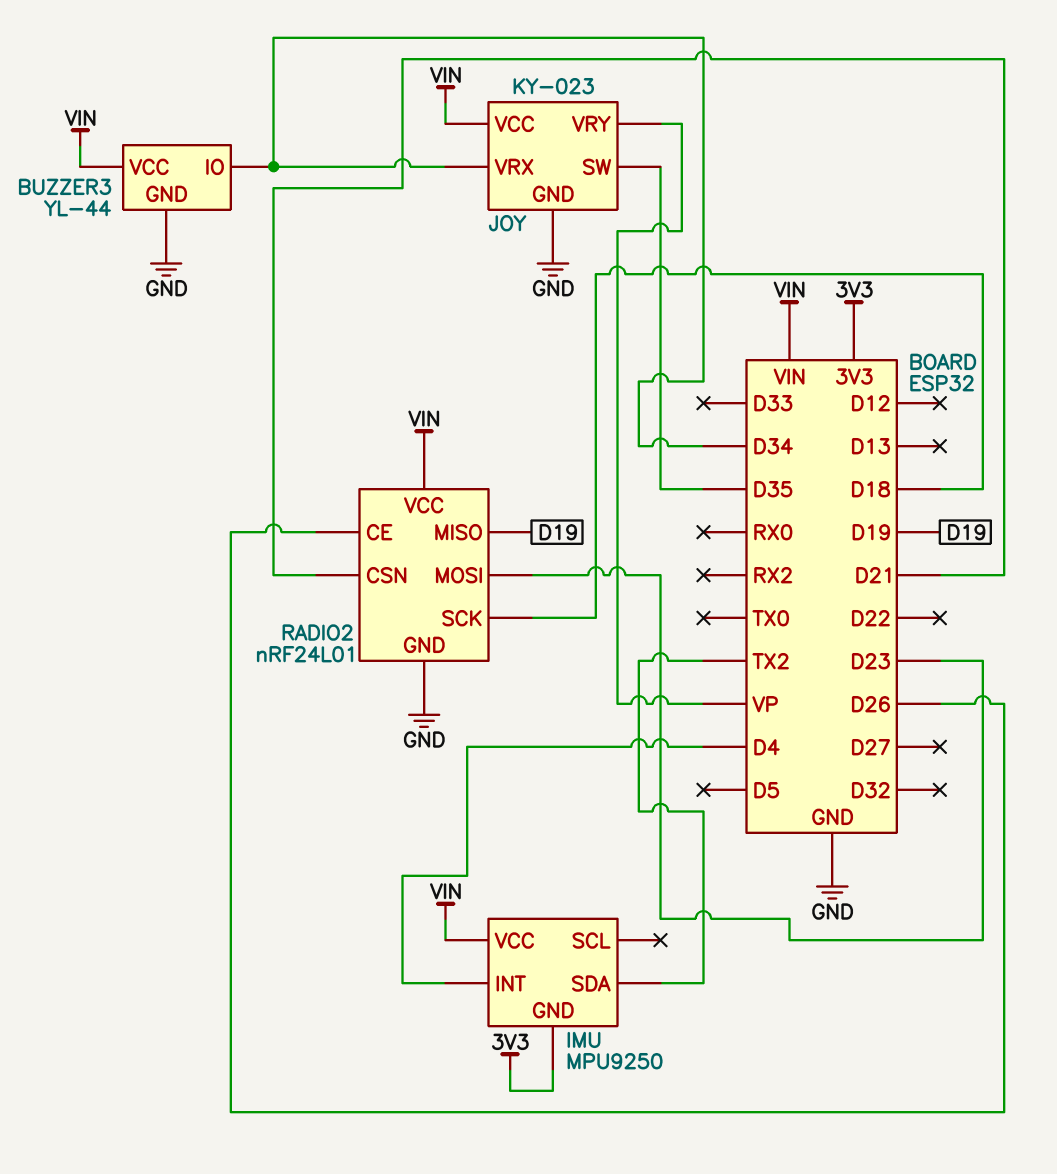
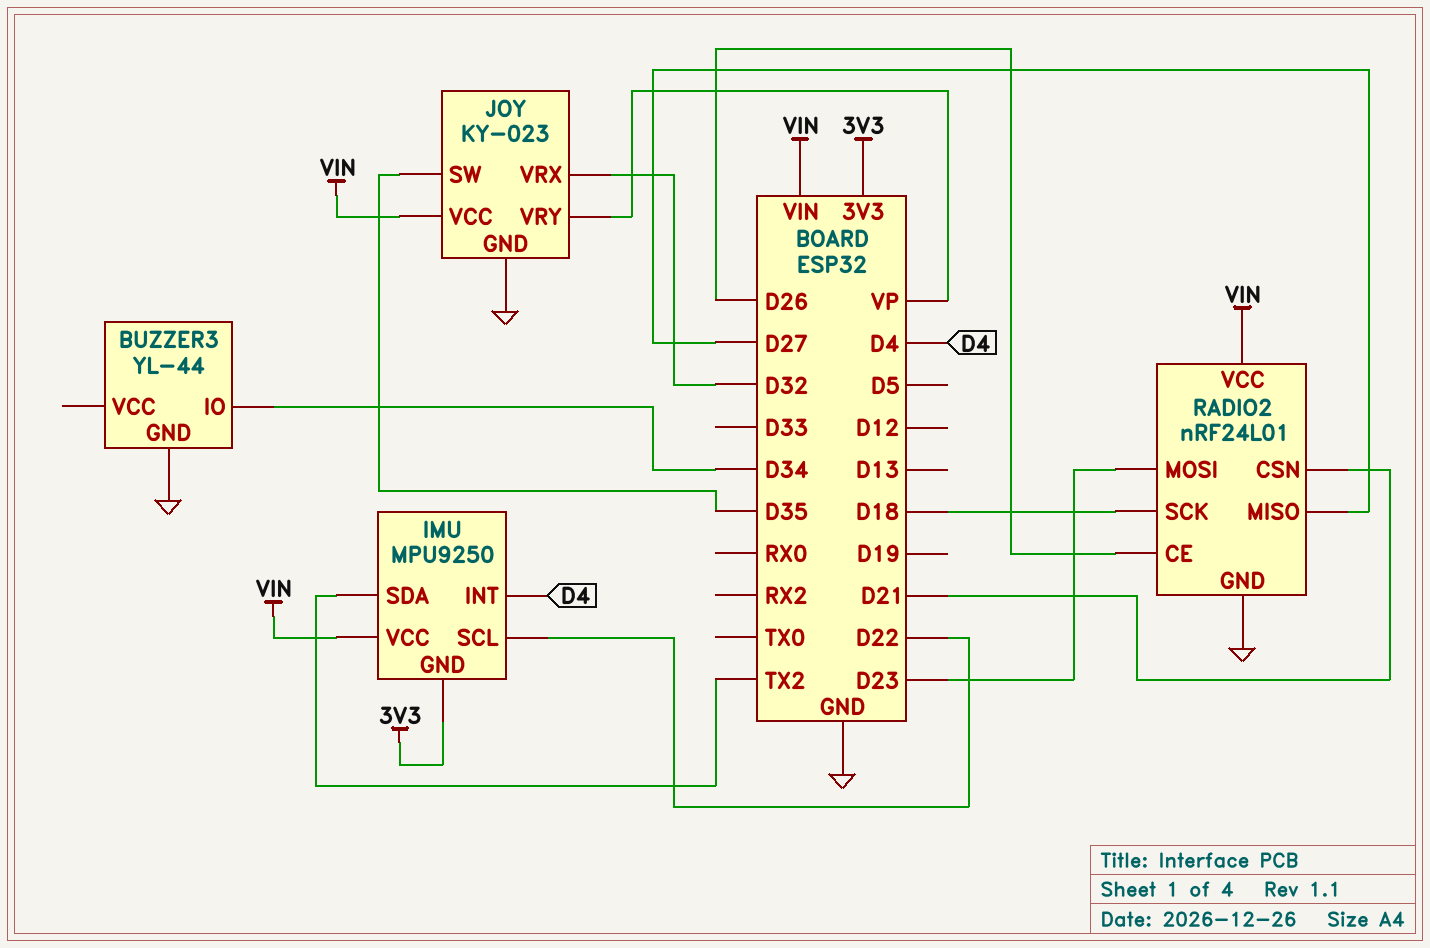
BUZZER3 pin VCC: VIN -> none
IMU pin SCL: none -> D22
JOY pin VRX: D34 -> D32
RADIO2 pin MISO: D19 -> D27

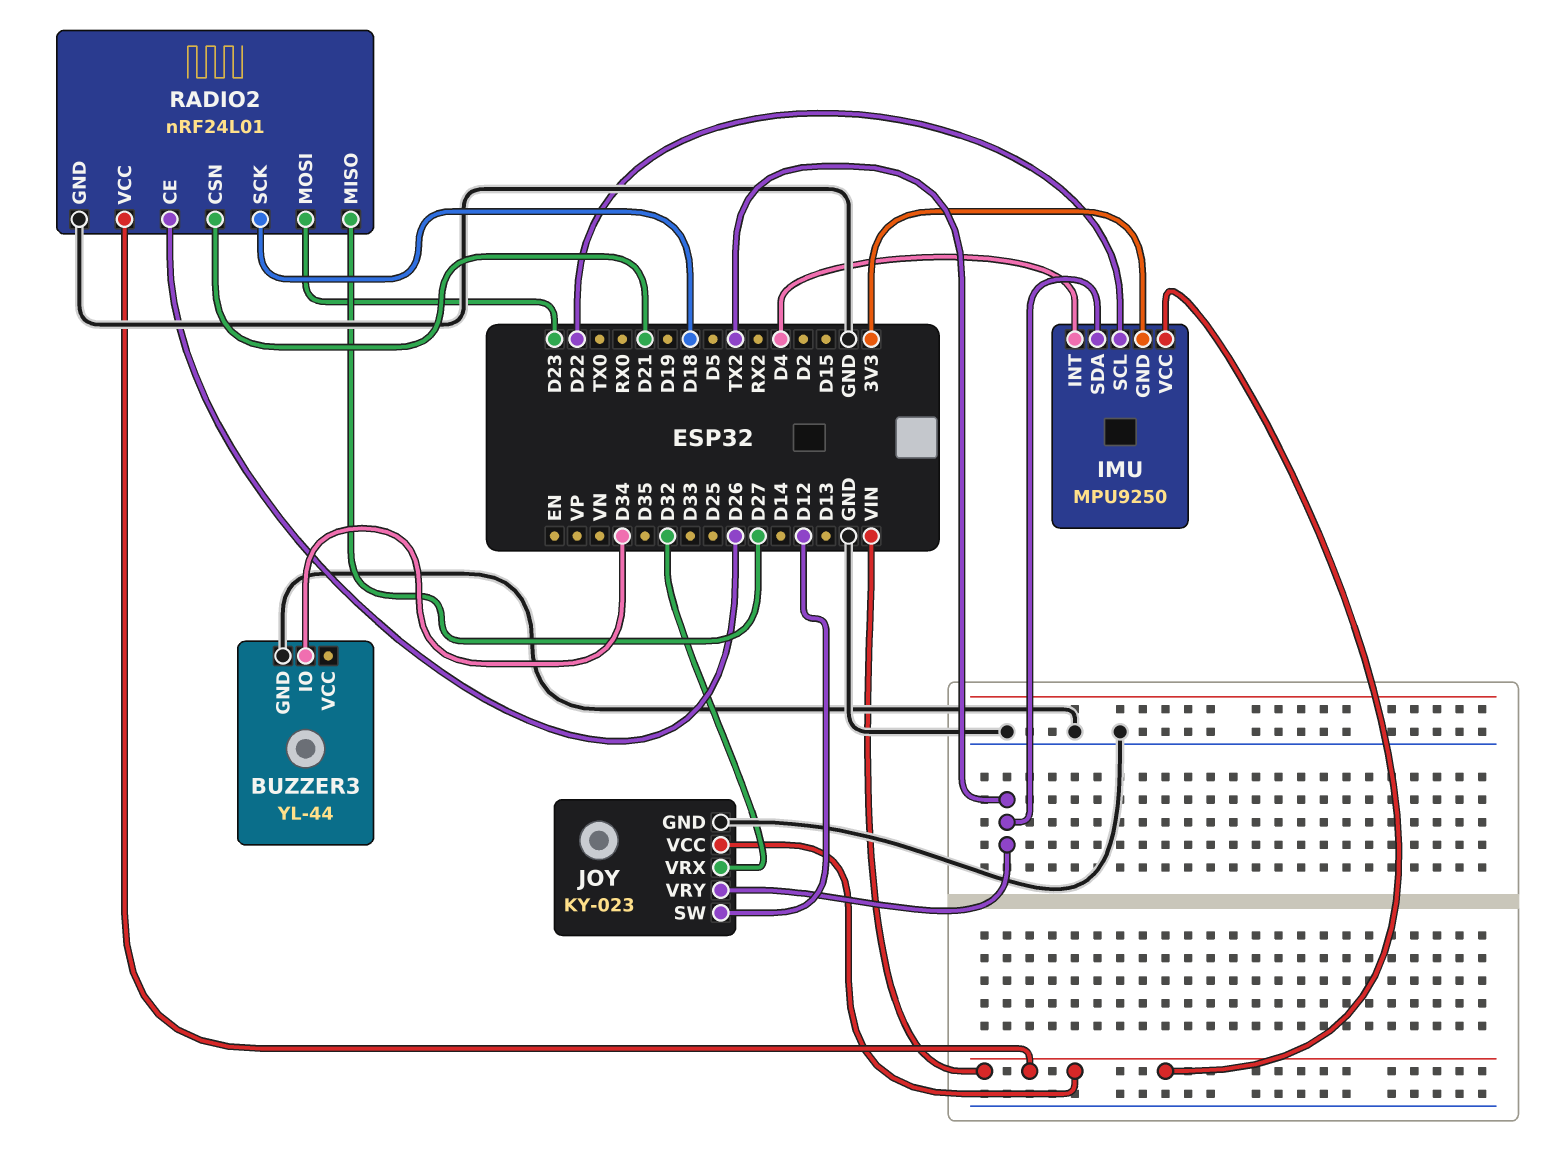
JOY pin SW: D35 -> D12
JOY pin VRY: VP -> TX2

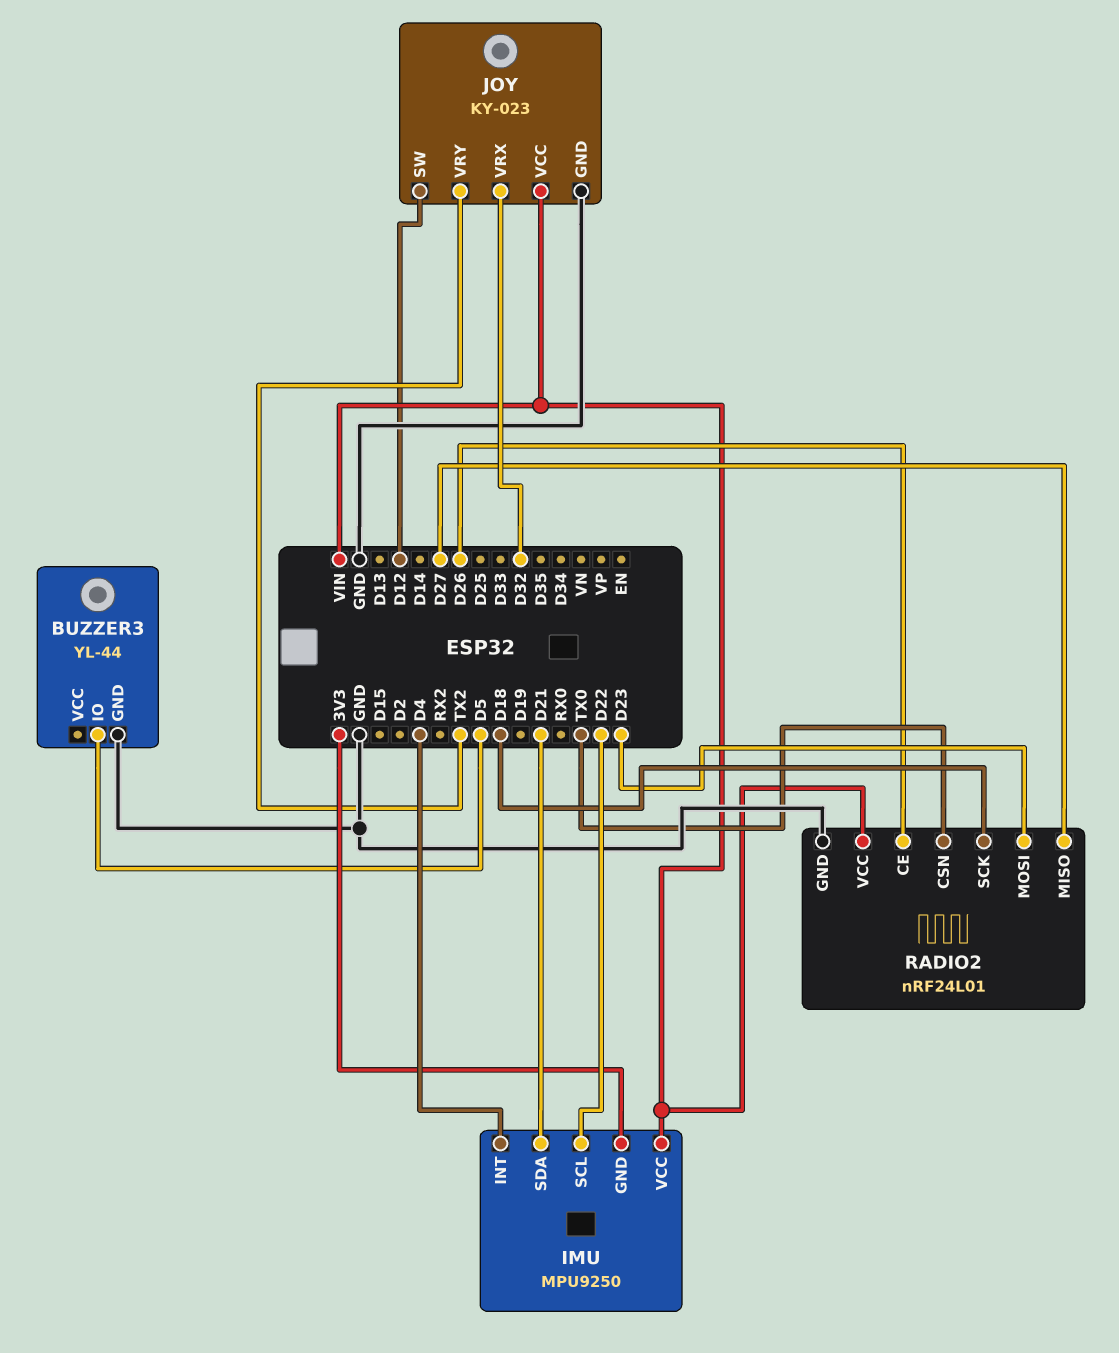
BUZZER3 pin IO: D34 -> D5
IMU pin SDA: TX2 -> D21
RADIO2 pin CSN: D21 -> TX0

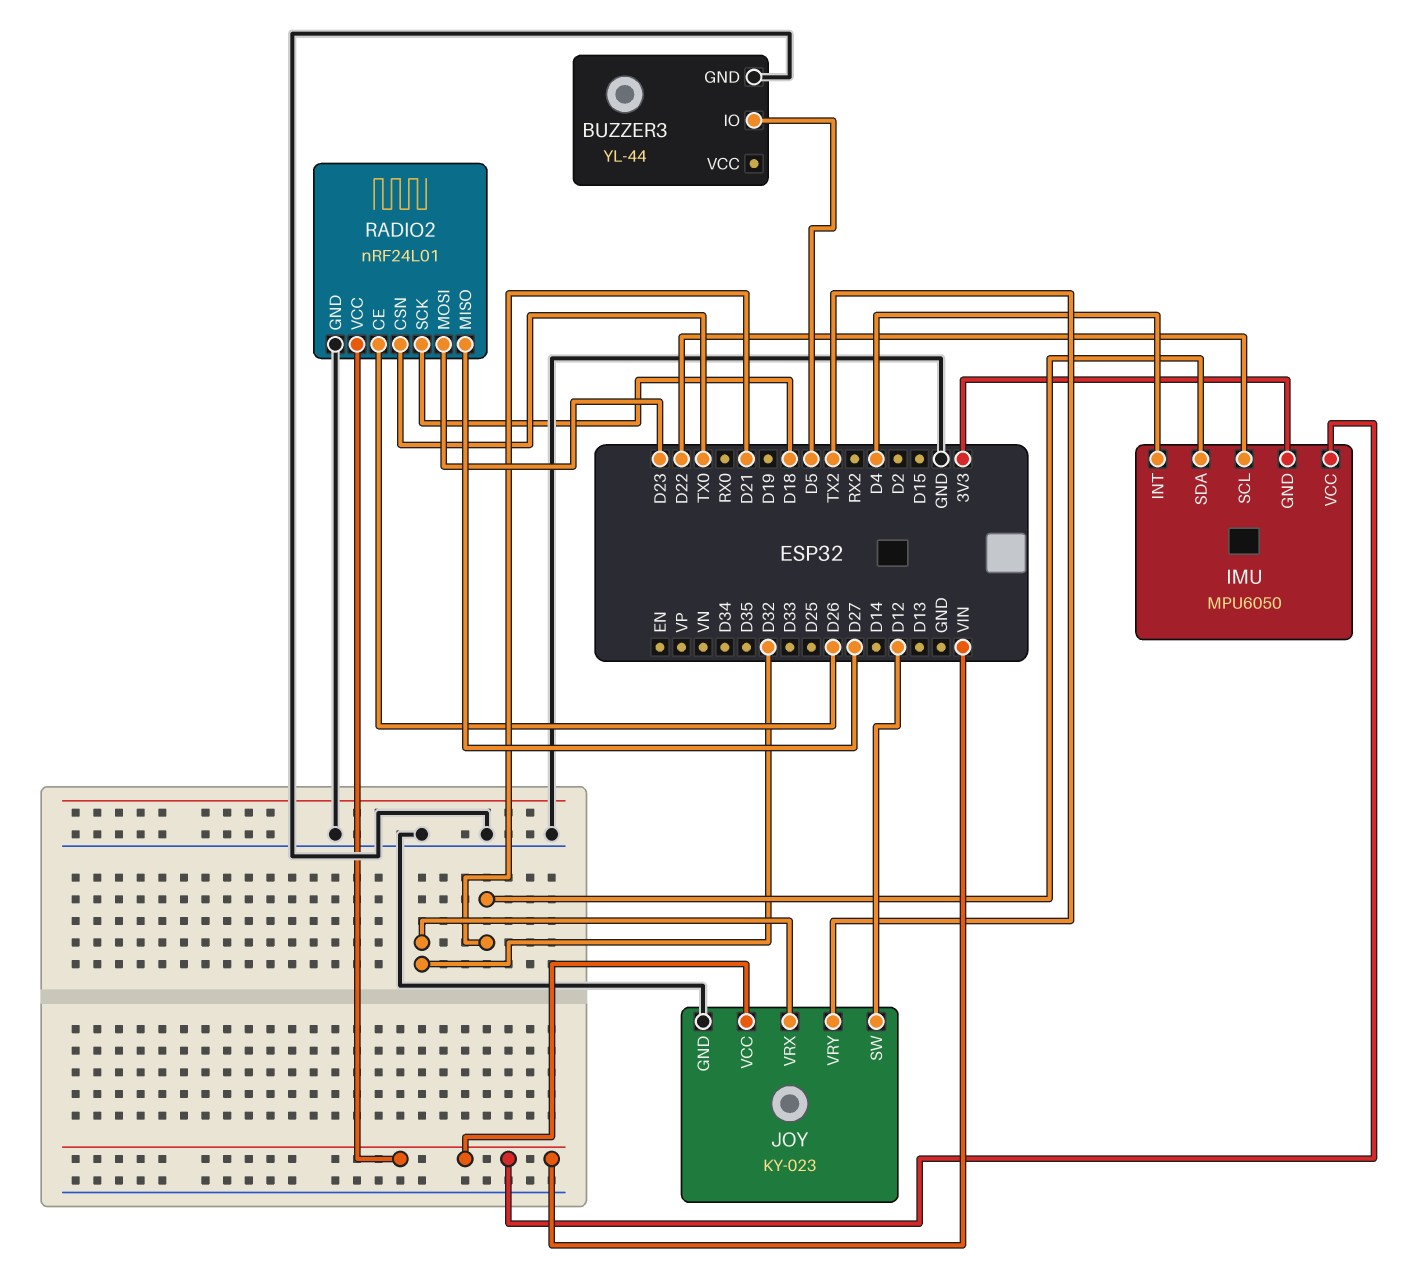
IMU: MPU9250 -> MPU6050

